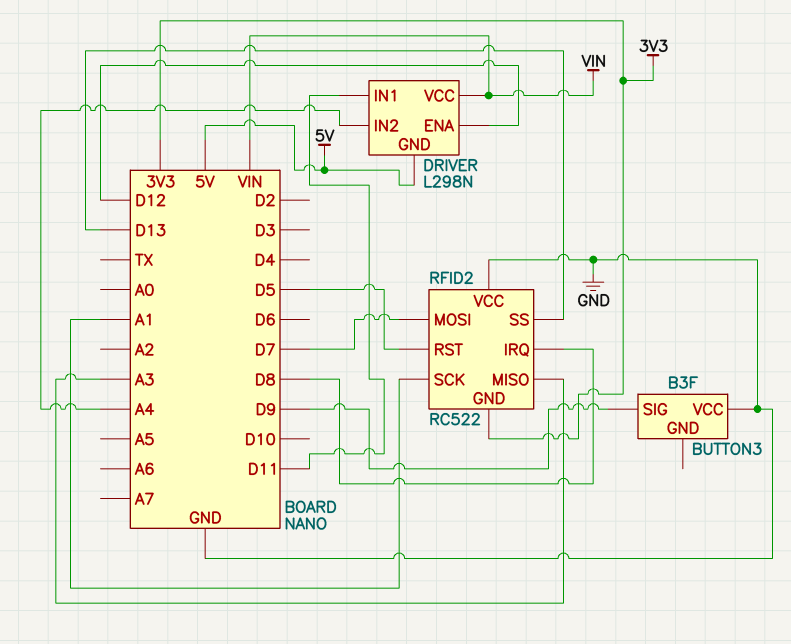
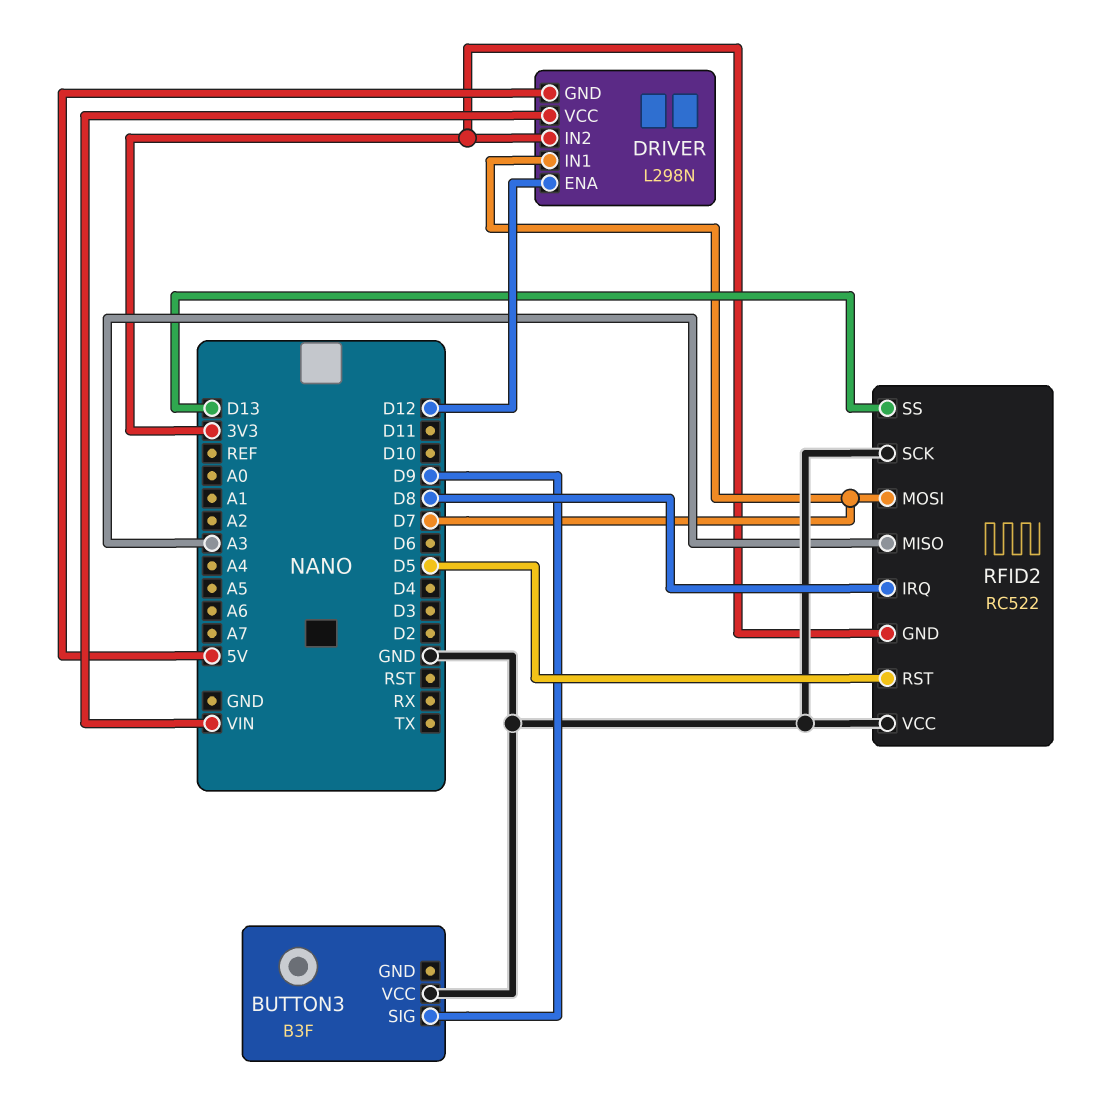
DRIVER pin IN1: D11 -> D7
DRIVER pin IN2: A4 -> 3V3
RFID2 pin SCK: A1 -> GND

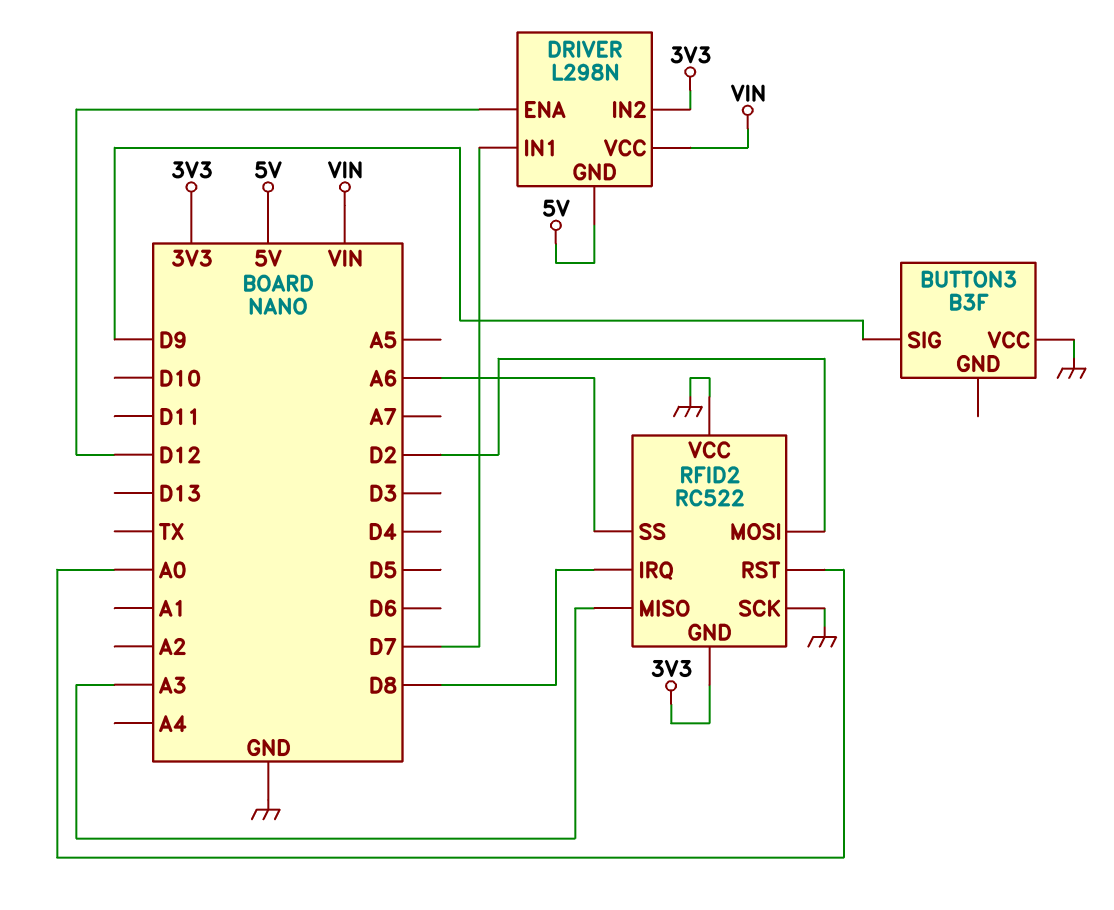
RFID2 pin MOSI: D7 -> D2
RFID2 pin RST: D5 -> A0
RFID2 pin SS: D13 -> A6

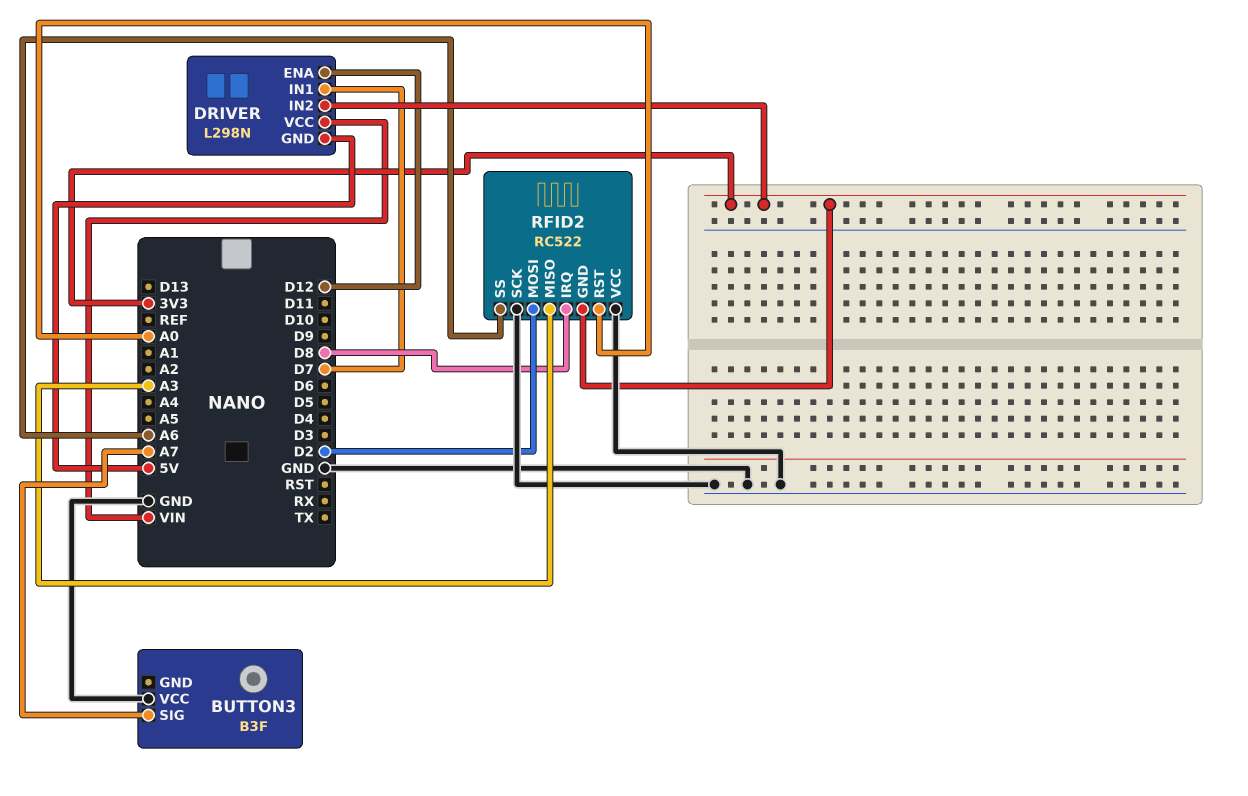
BUTTON3 pin SIG: D9 -> A7

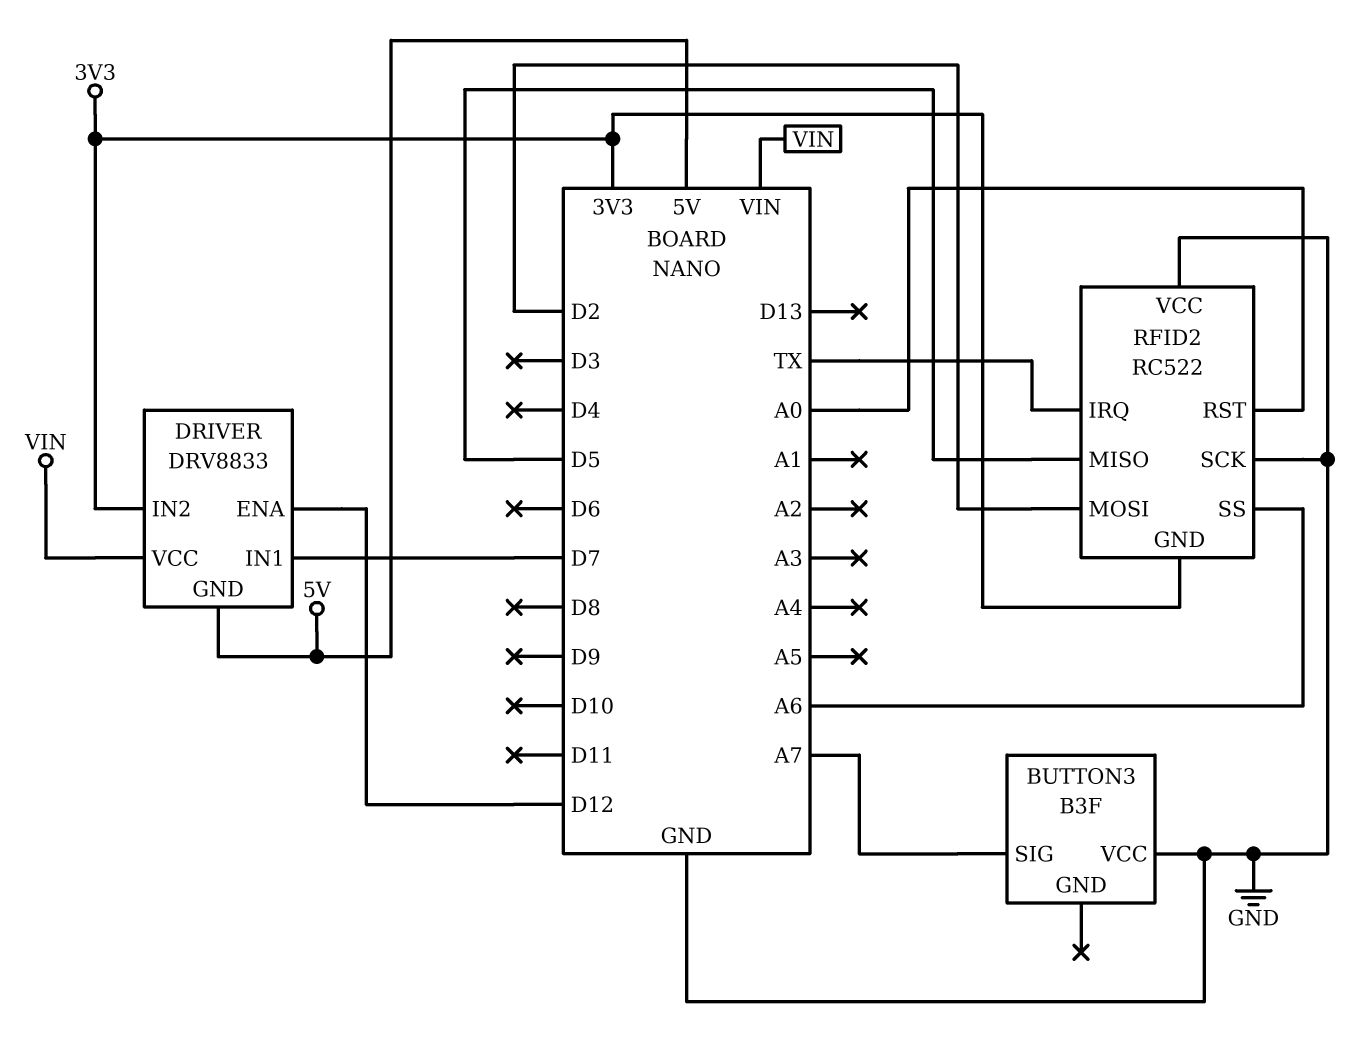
DRIVER: L298N -> DRV8833
RFID2 pin IRQ: D8 -> TX
RFID2 pin MISO: A3 -> D5

